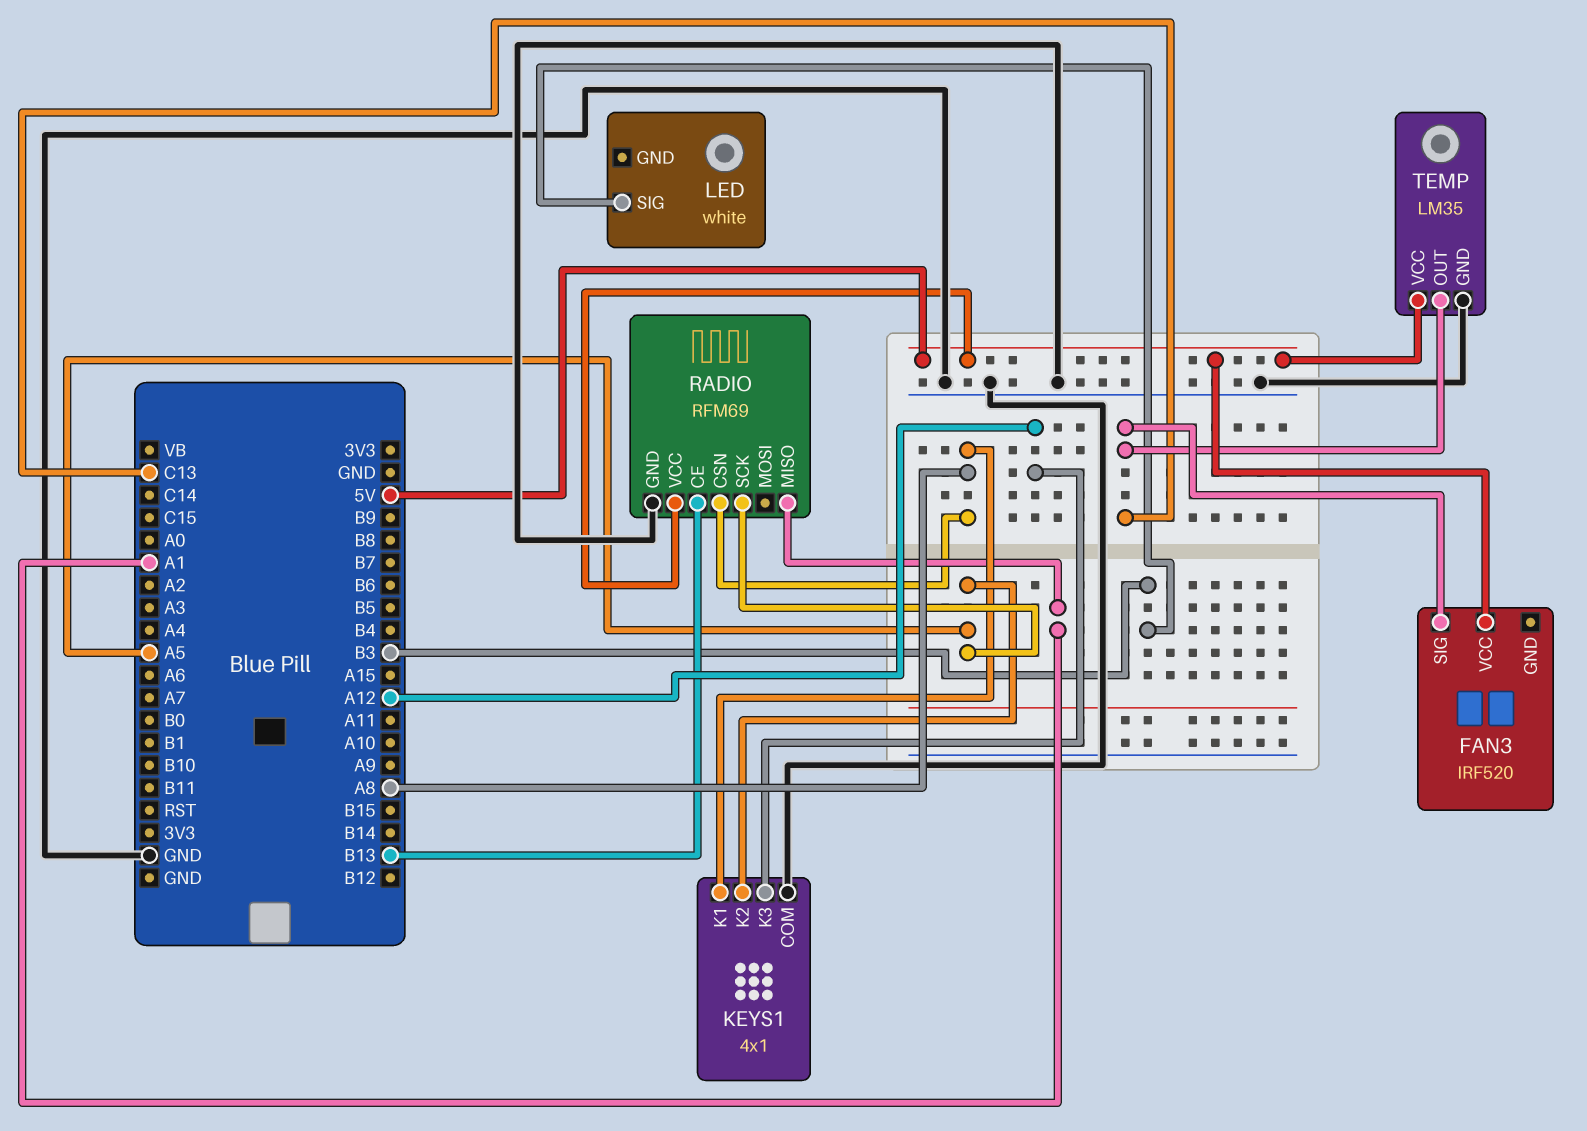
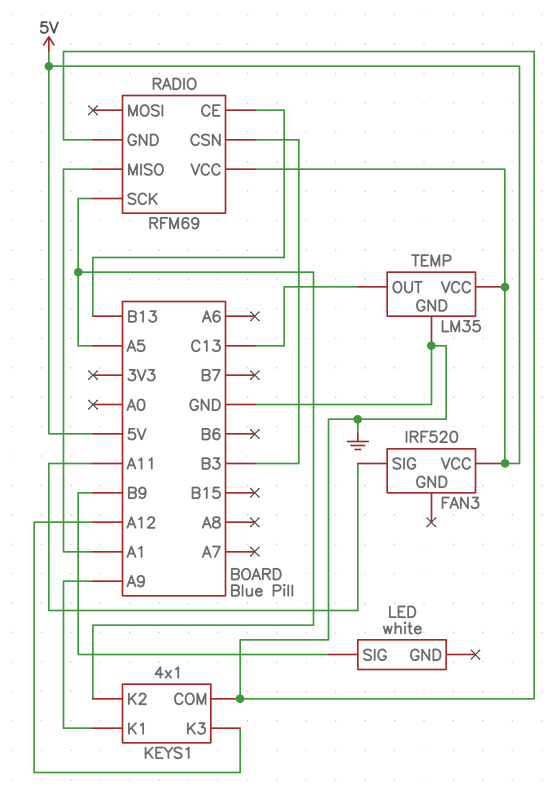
FAN3 pin SIG: C13 -> A11
KEYS1 pin K1: A8 -> A9
LED pin SIG: B3 -> B9
RADIO pin CSN: A8 -> B3

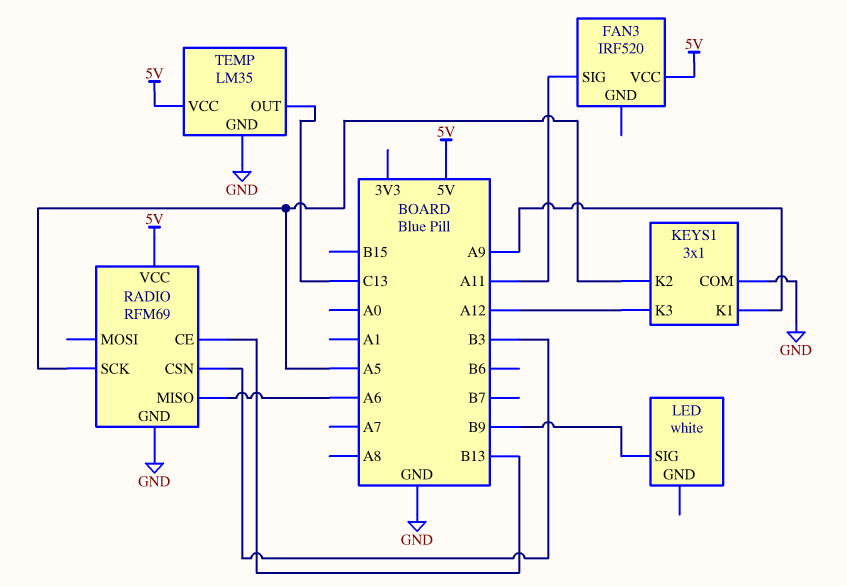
KEYS1: 4x1 -> 3x1
RADIO pin MISO: A1 -> A6

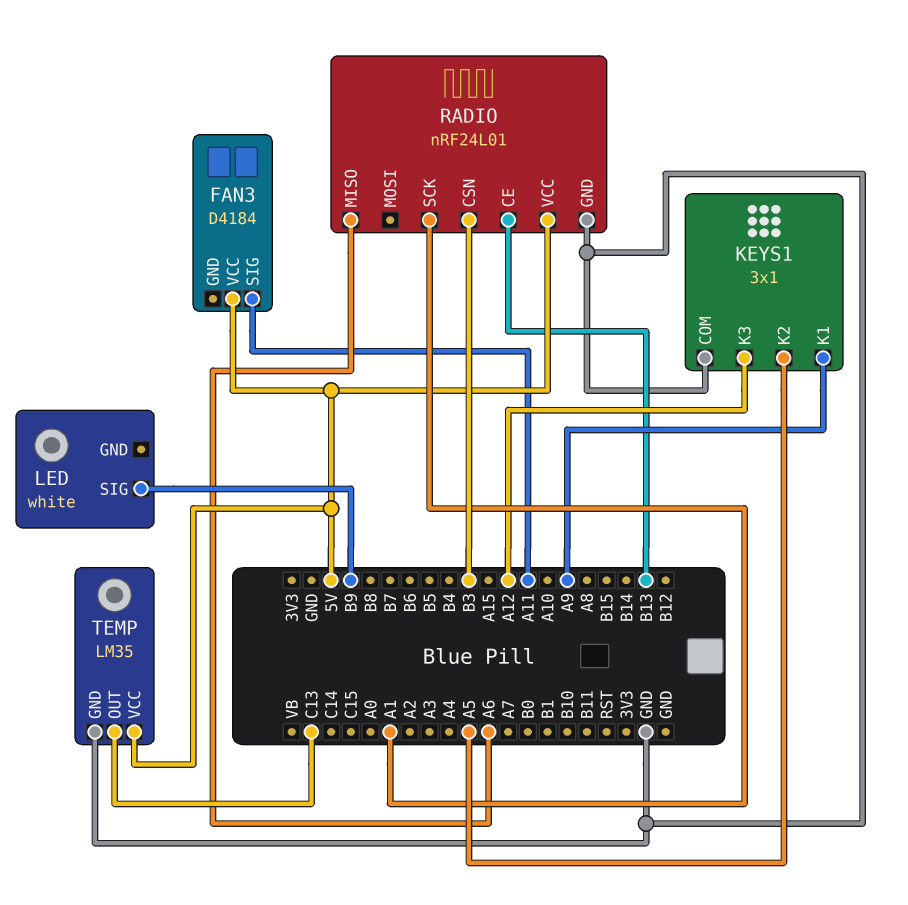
FAN3: IRF520 -> D4184
RADIO: RFM69 -> nRF24L01
RADIO pin SCK: A5 -> A1

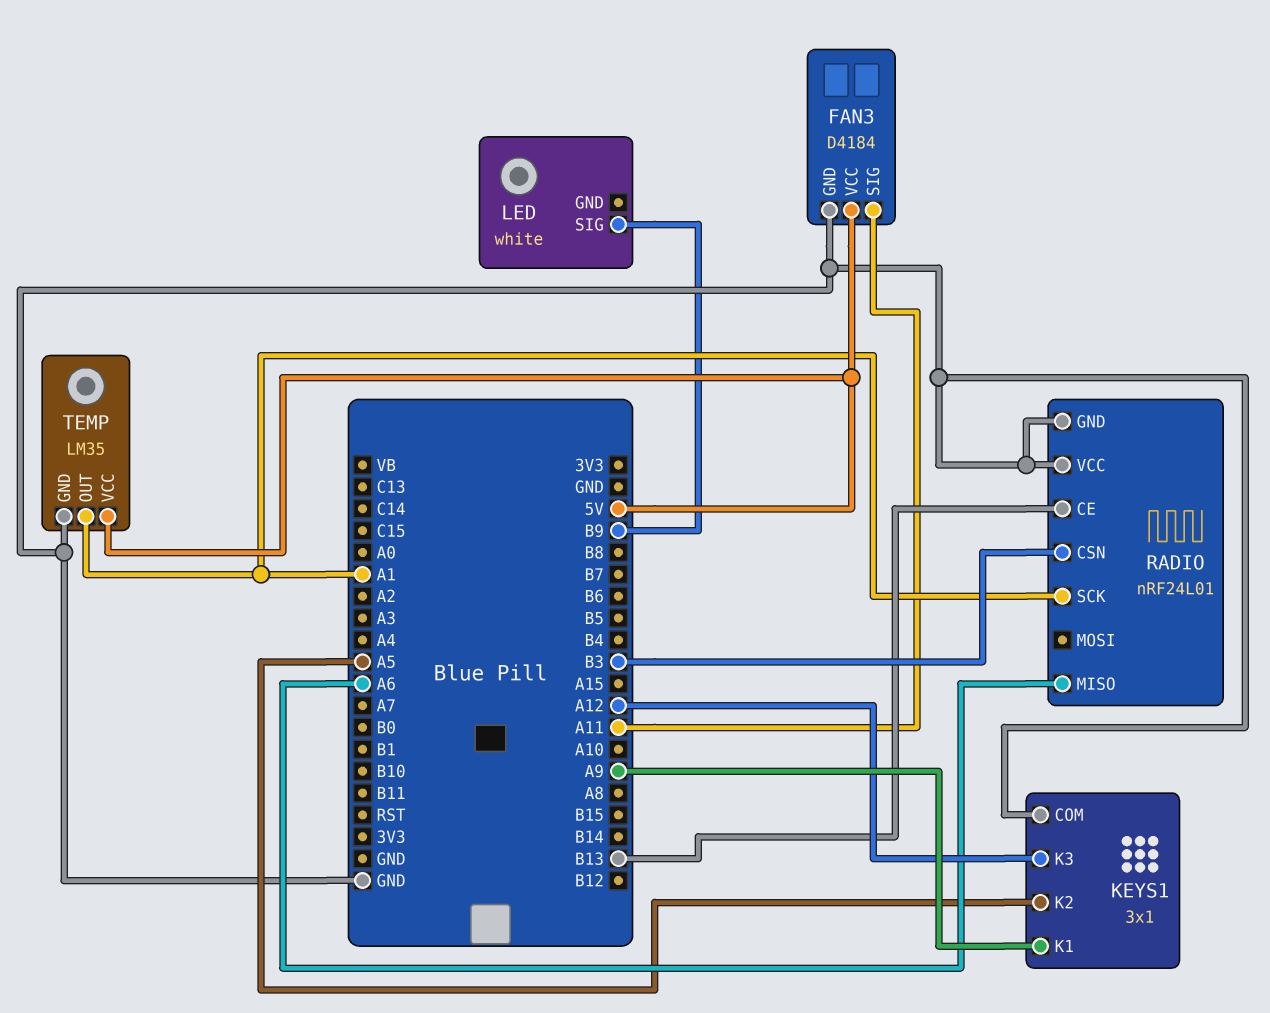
FAN3 pin GND: none -> GND
RADIO pin VCC: 5V -> GND
TEMP pin OUT: C13 -> A1

